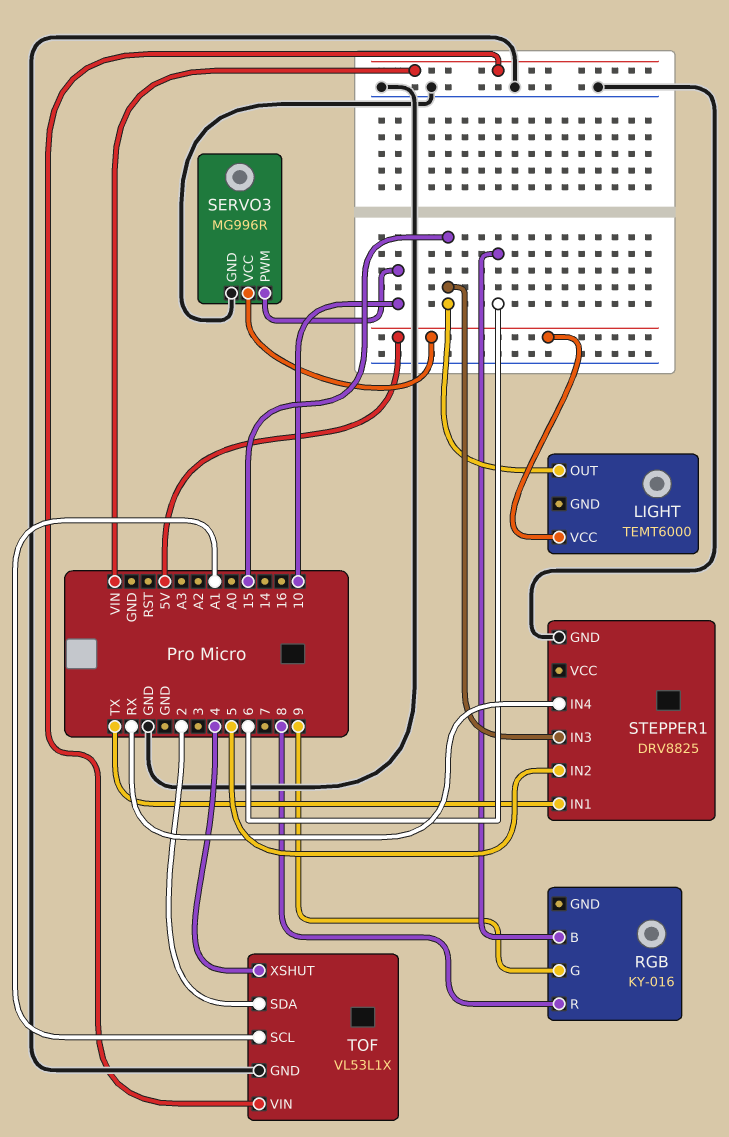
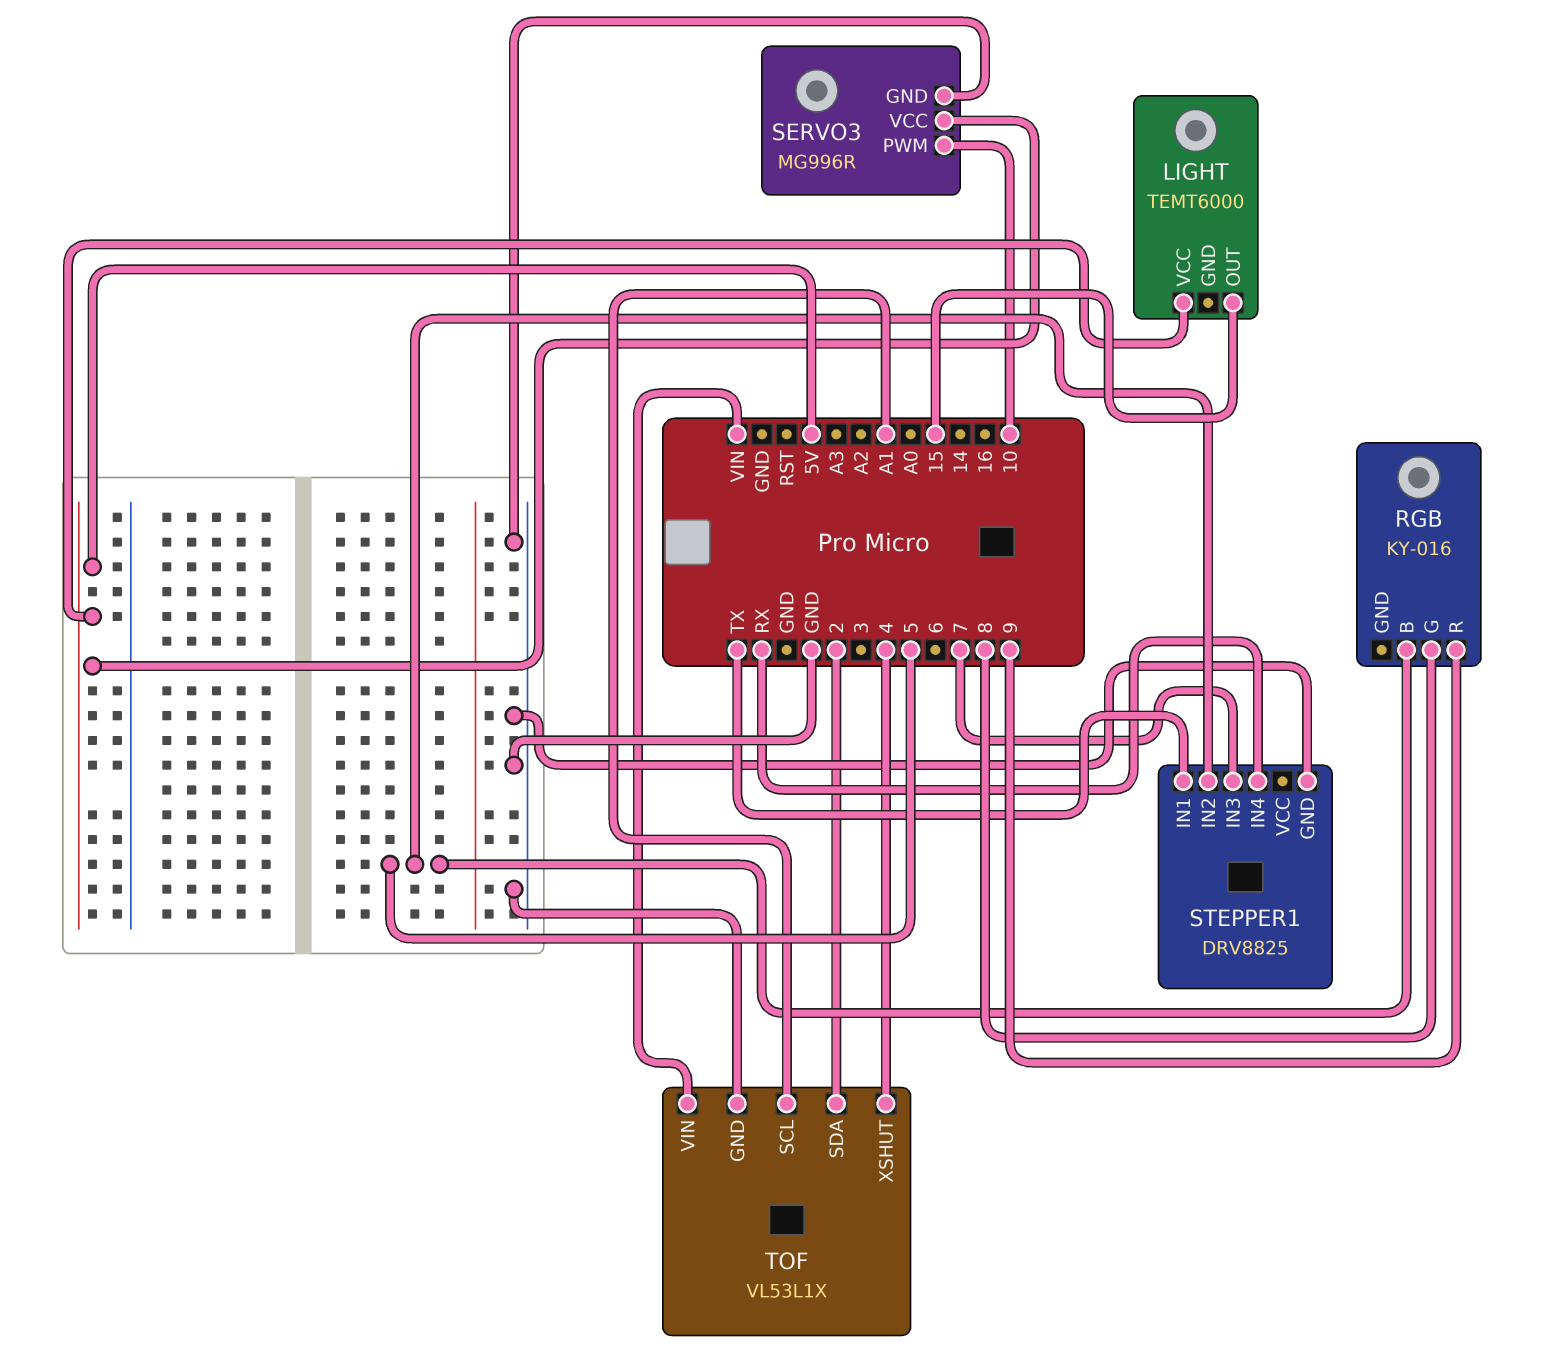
RGB pin B: 6 -> 5
RGB pin G: 9 -> 8
RGB pin R: 8 -> 9
STEPPER1 pin IN3: 15 -> 7

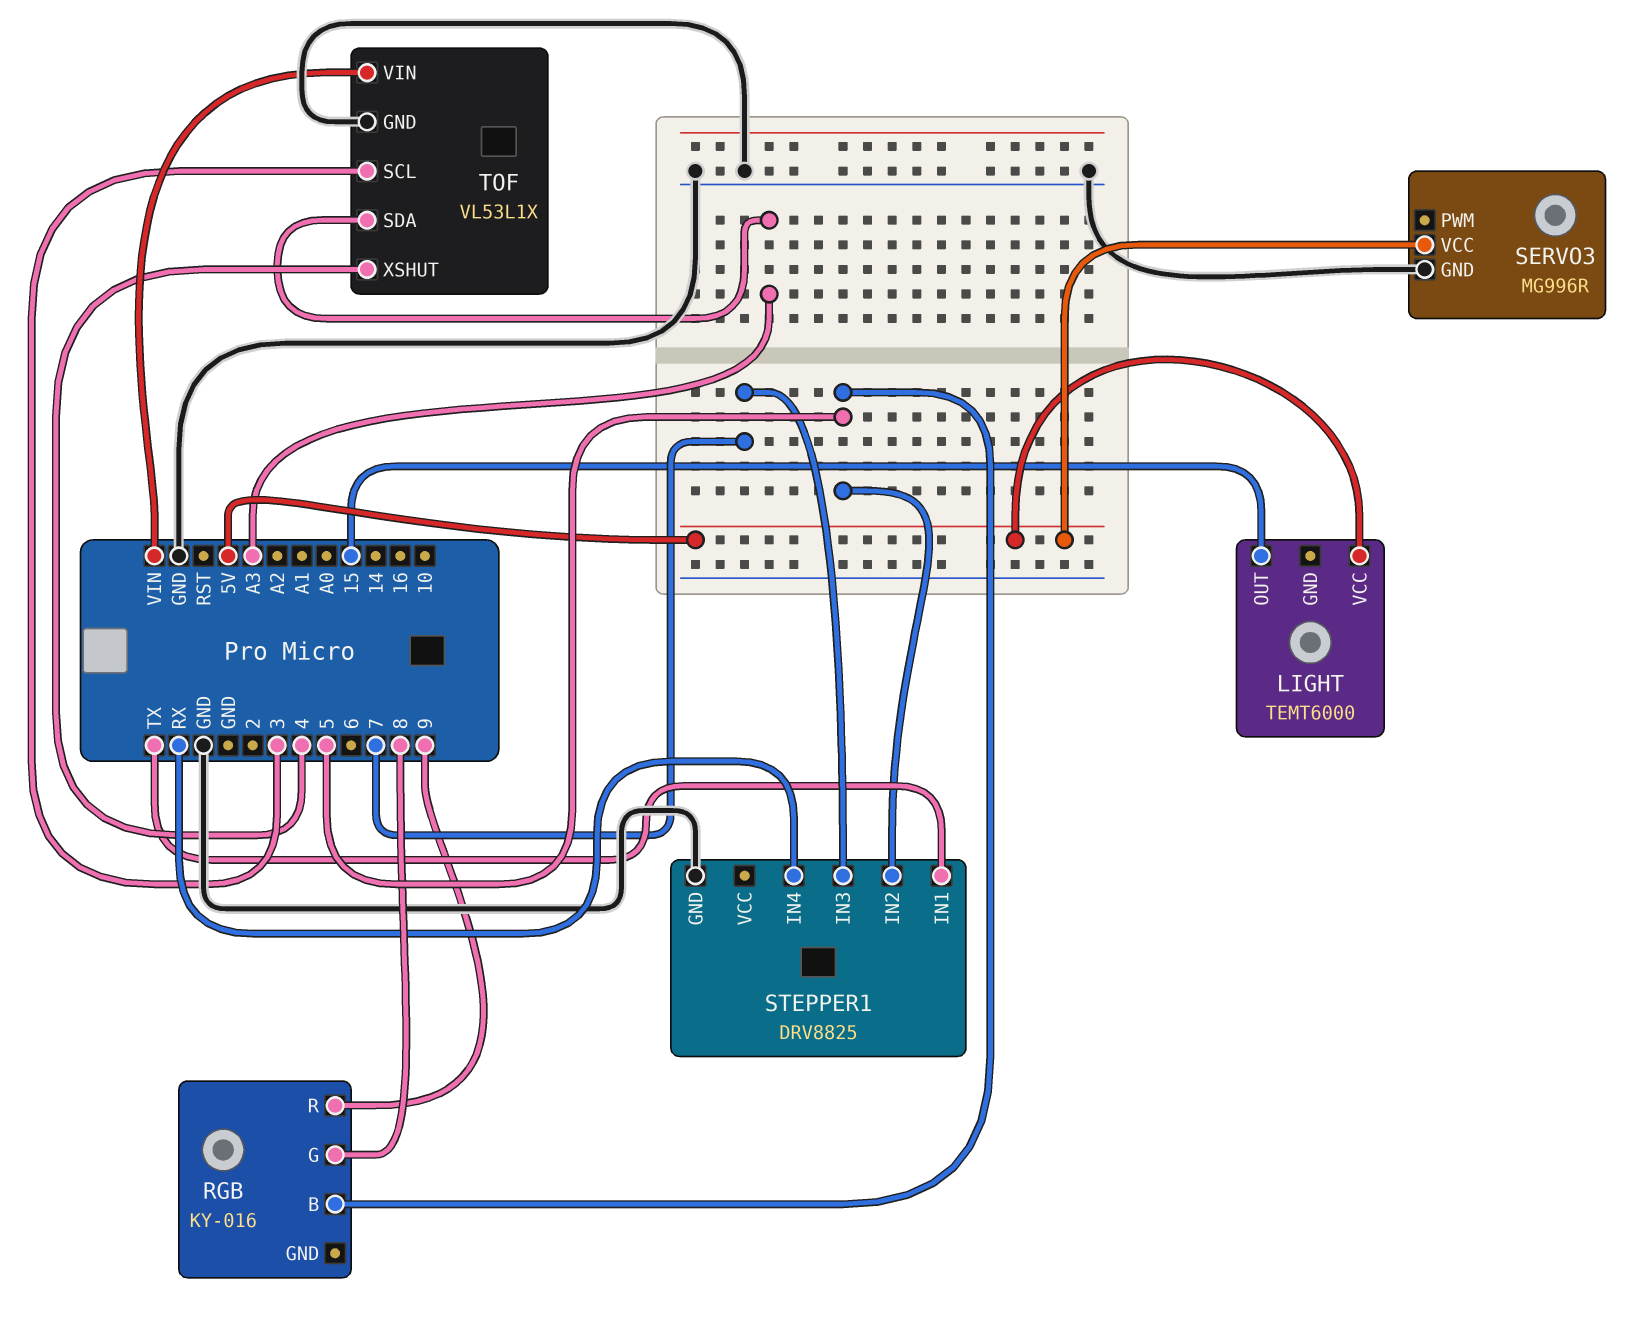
SERVO3 pin PWM: 10 -> none
TOF pin SCL: A1 -> 3
TOF pin SDA: 2 -> A3

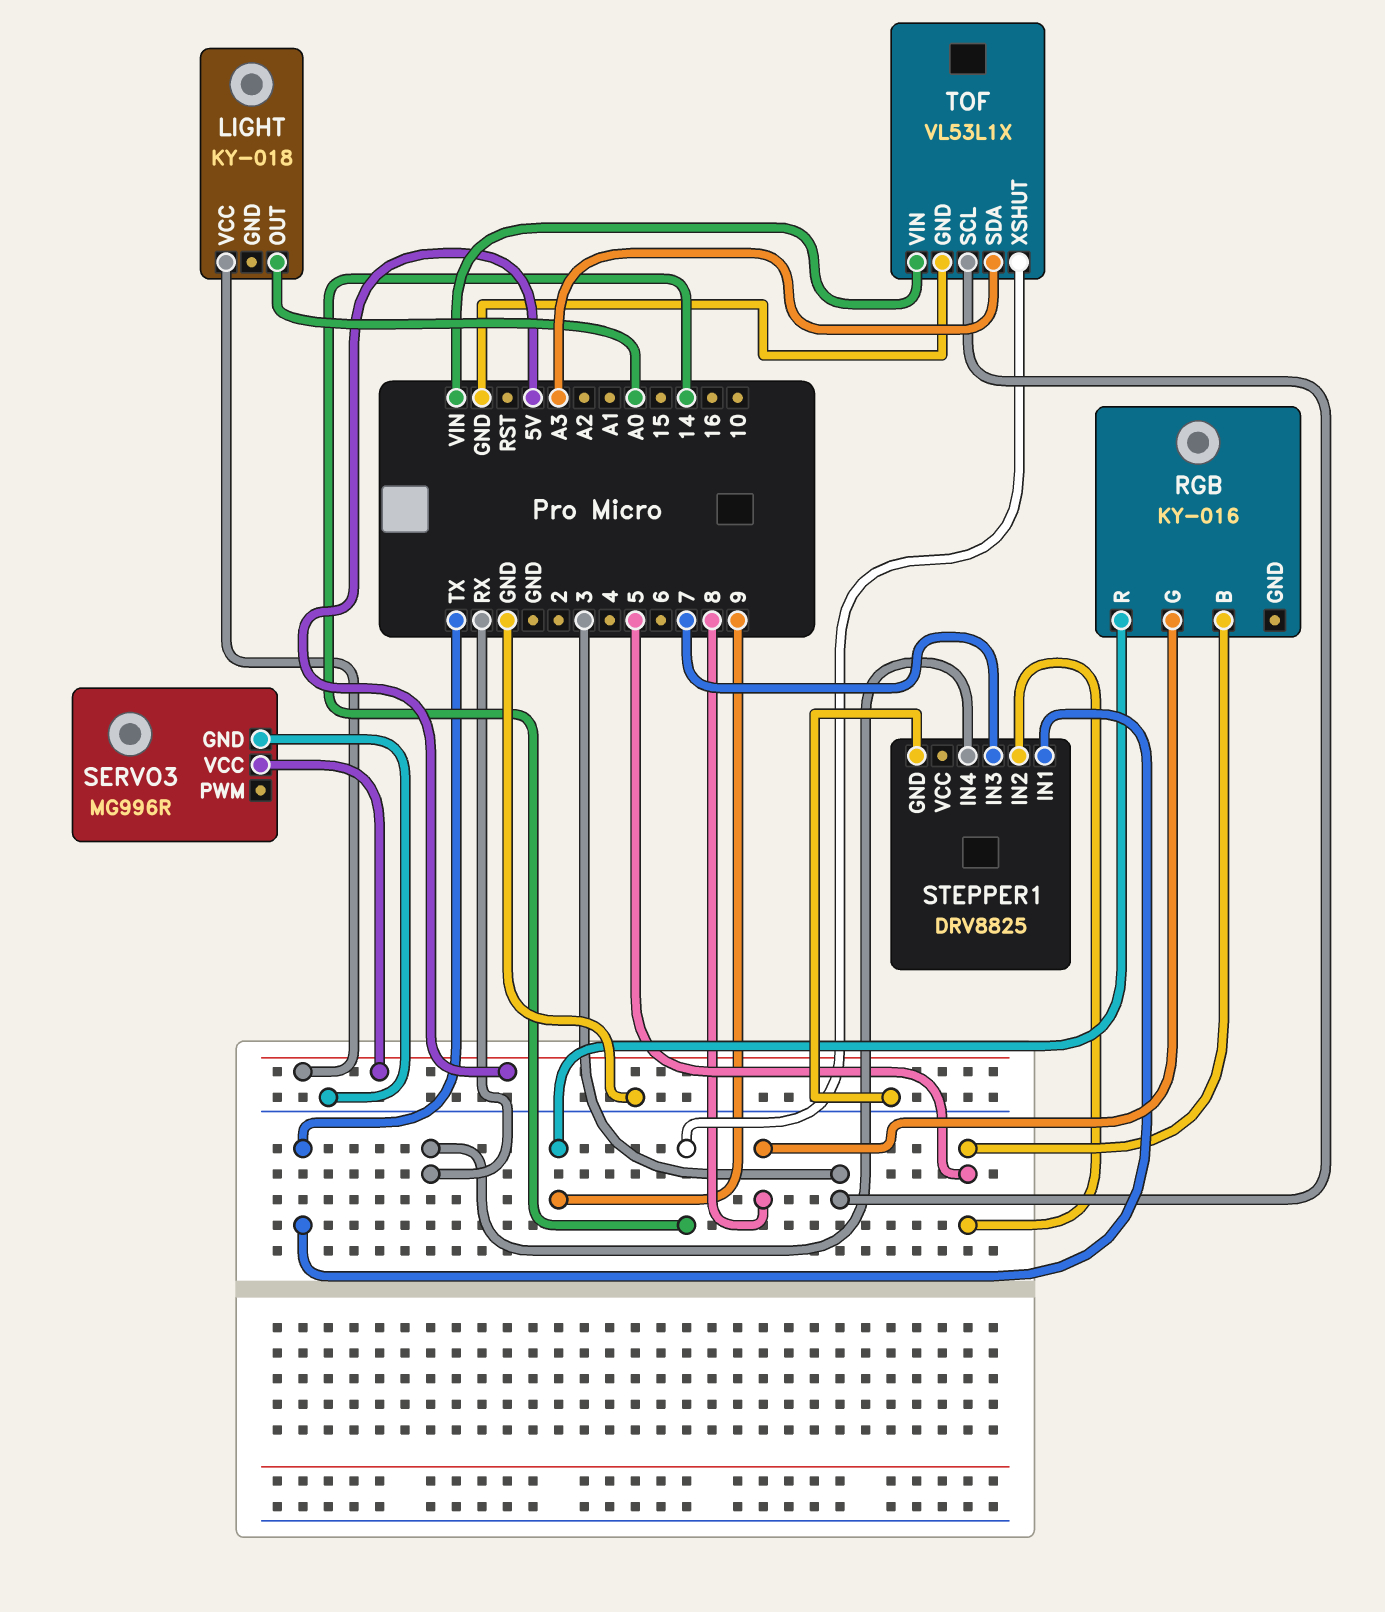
LIGHT: TEMT6000 -> KY-018
LIGHT pin OUT: 15 -> A0
TOF pin XSHUT: 4 -> 14

